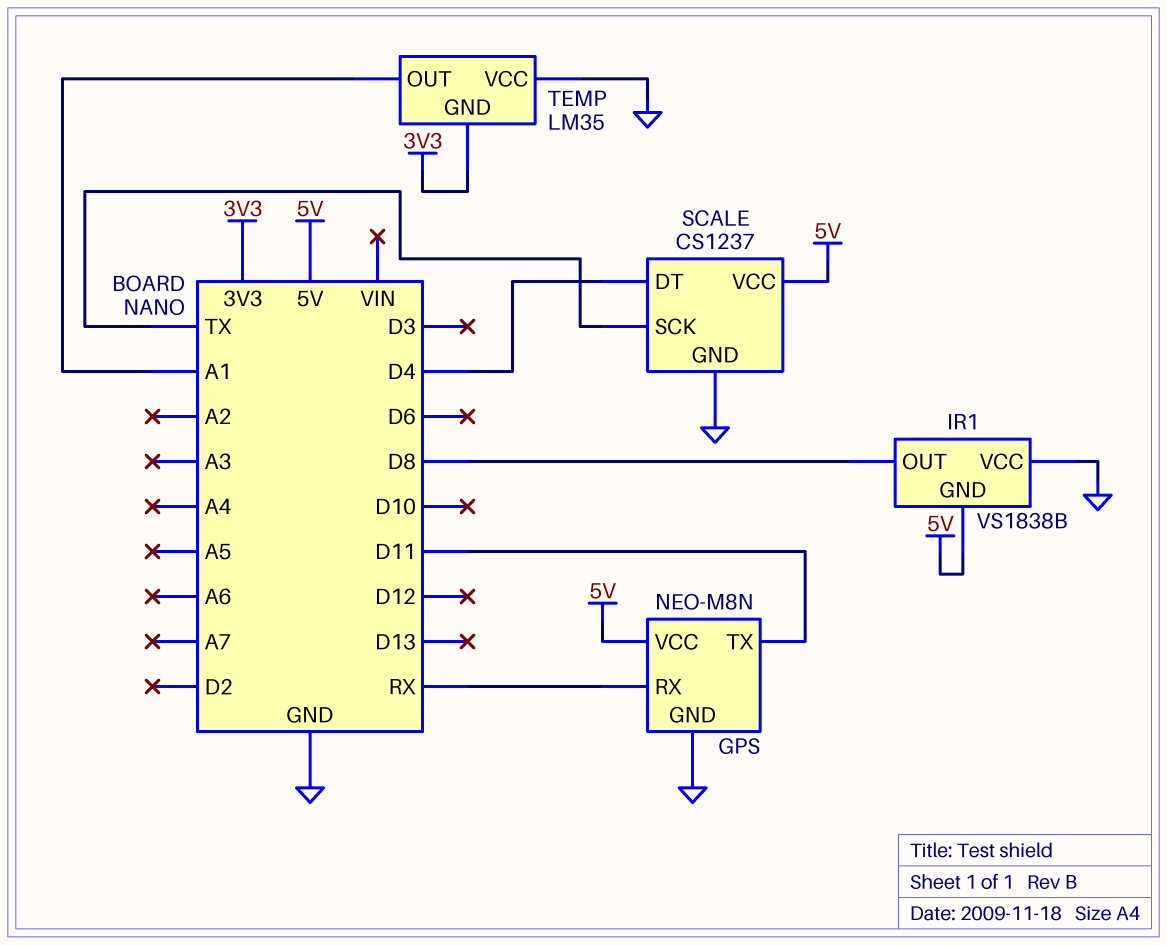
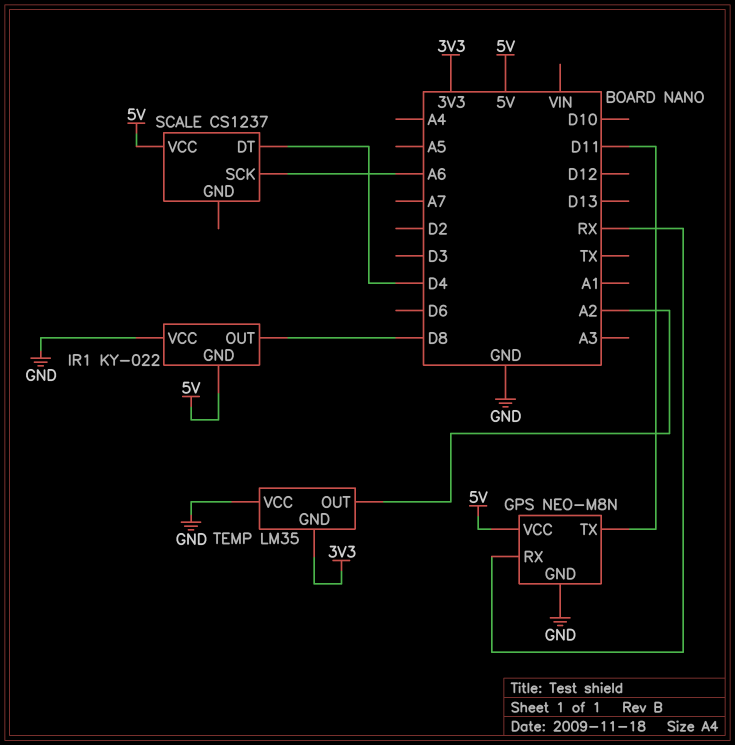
IR1: VS1838B -> KY-022
SCALE pin GND: GND -> none
SCALE pin SCK: TX -> A6
TEMP pin OUT: A1 -> A2

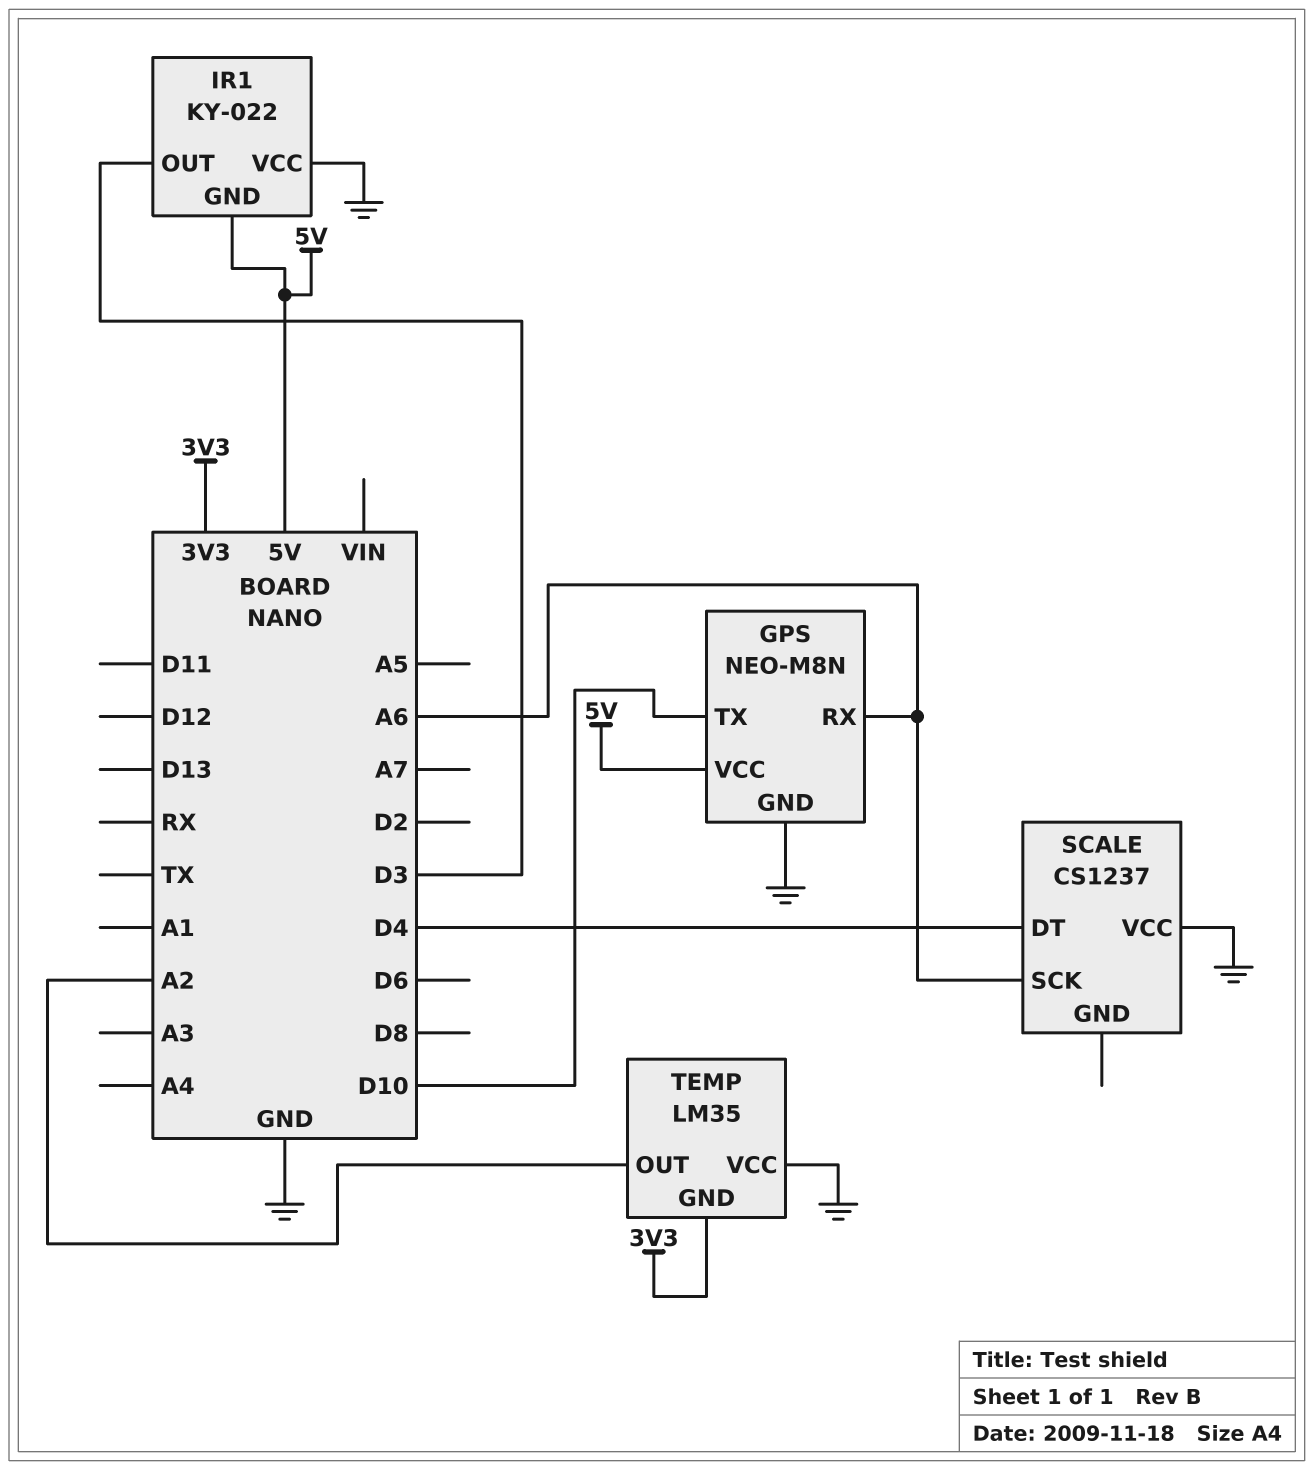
GPS pin RX: RX -> A6
GPS pin TX: D11 -> D10
IR1 pin OUT: D8 -> D3
SCALE pin VCC: 5V -> GND

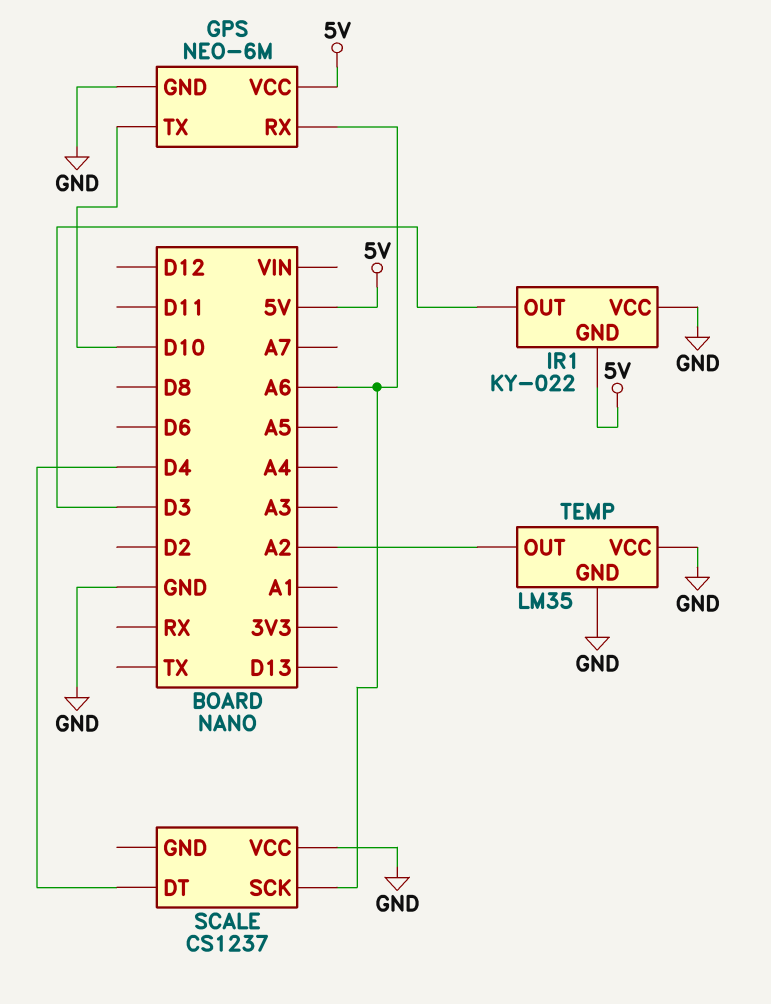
GPS: NEO-M8N -> NEO-6M
TEMP pin GND: 3V3 -> GND

